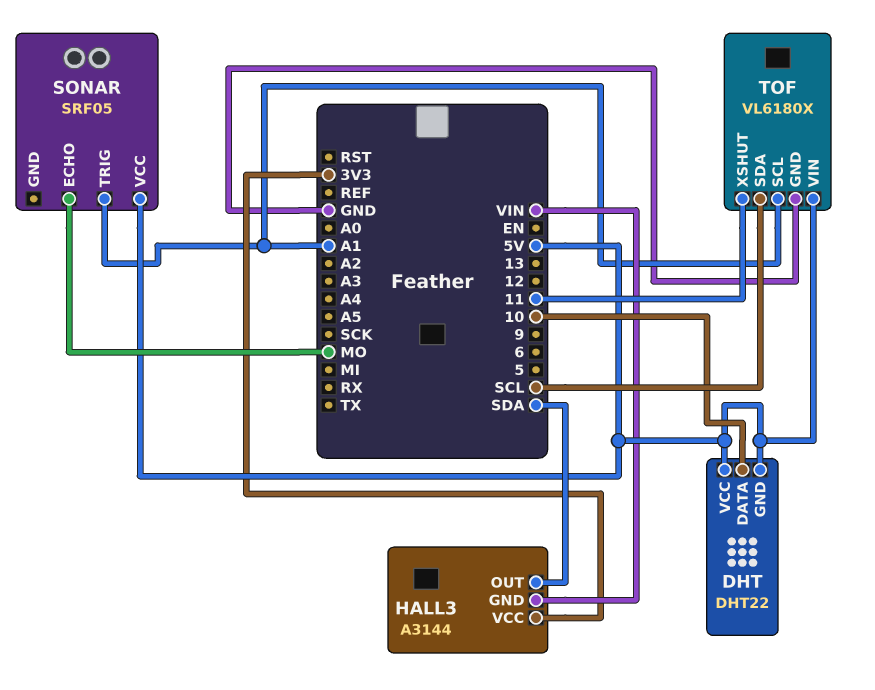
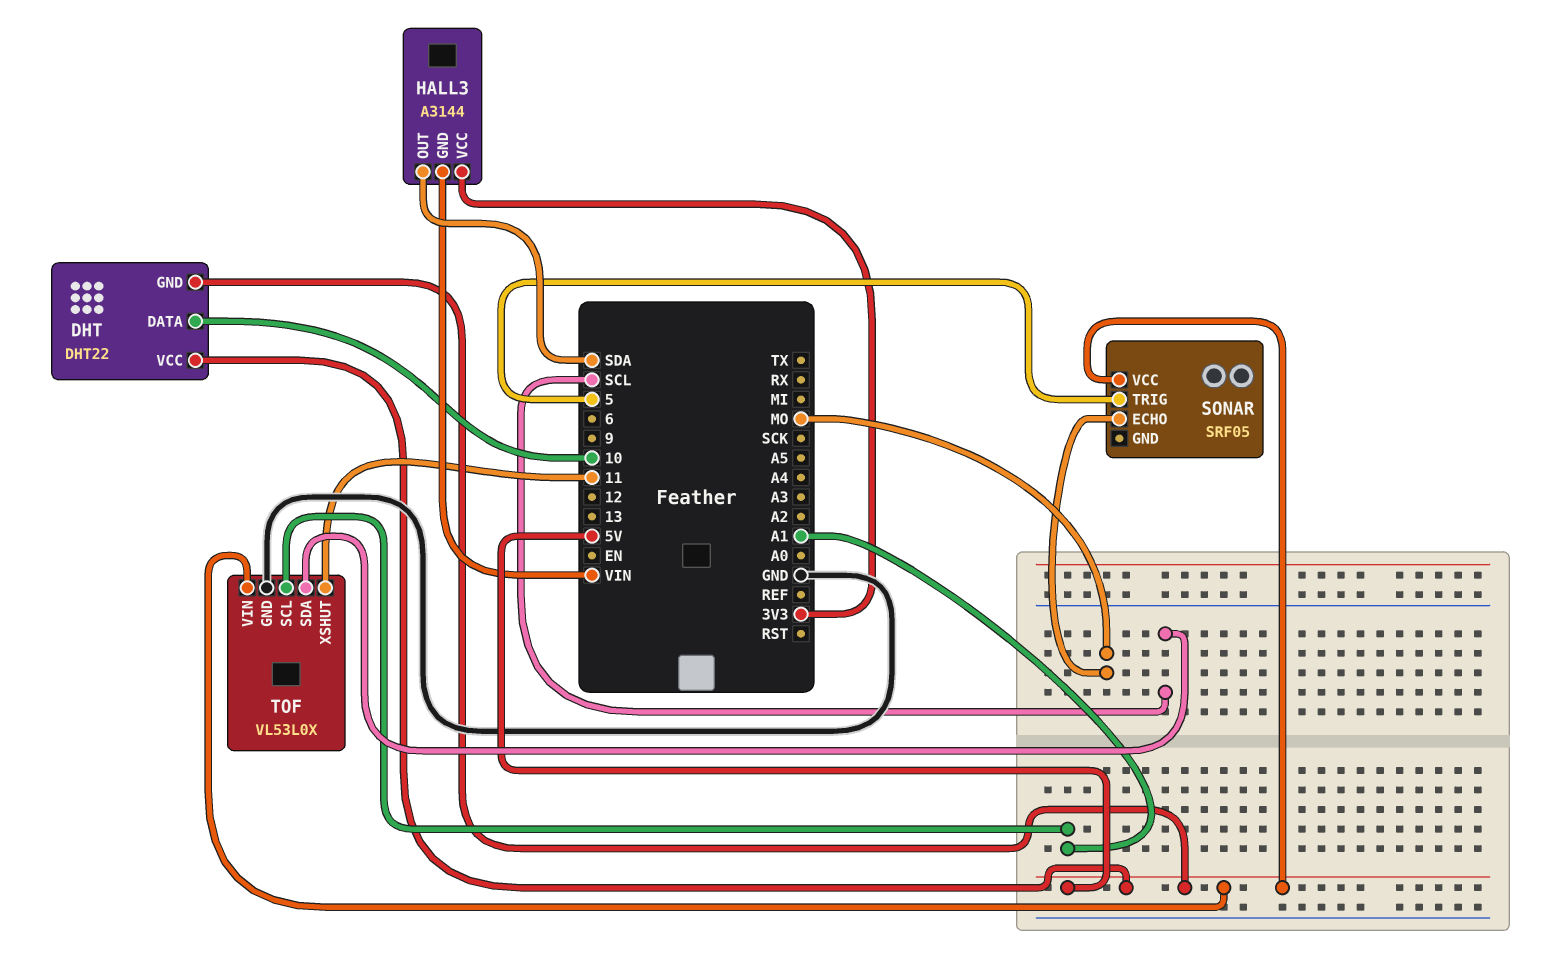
SONAR pin TRIG: A1 -> 5
TOF: VL6180X -> VL53L0X

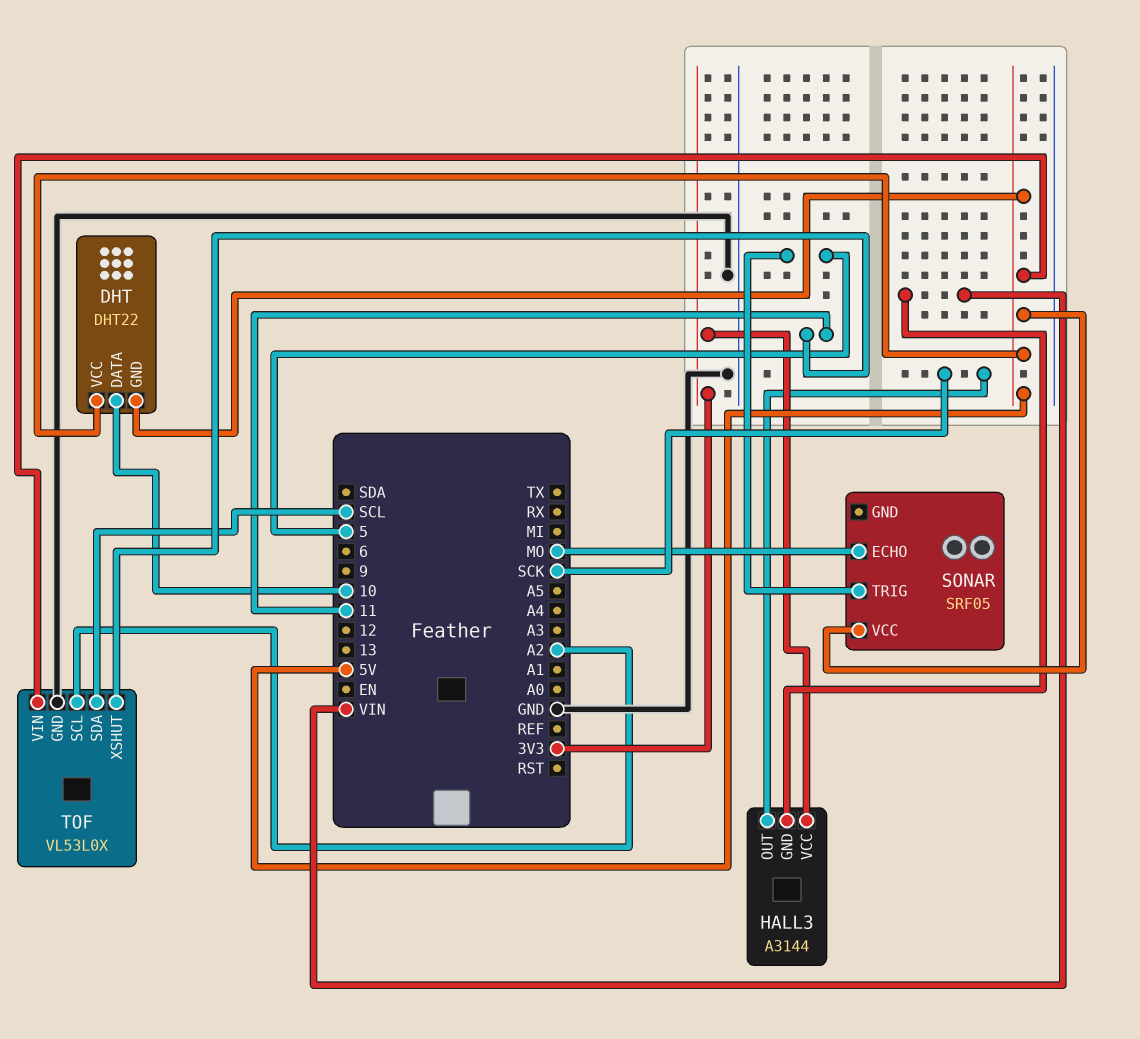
HALL3 pin OUT: SDA -> SCK
TOF pin SCL: A1 -> A2

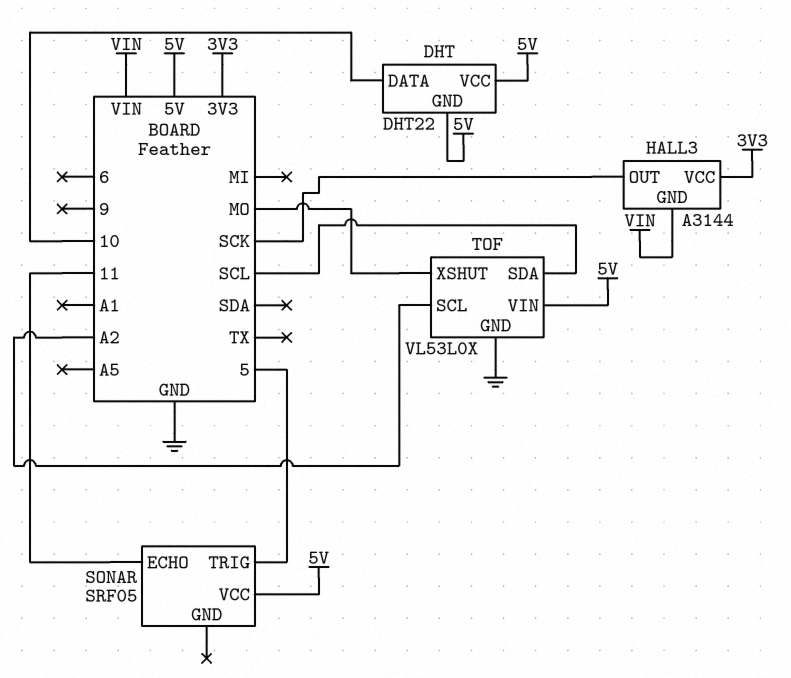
SONAR pin ECHO: MO -> 11
TOF pin XSHUT: 11 -> MO

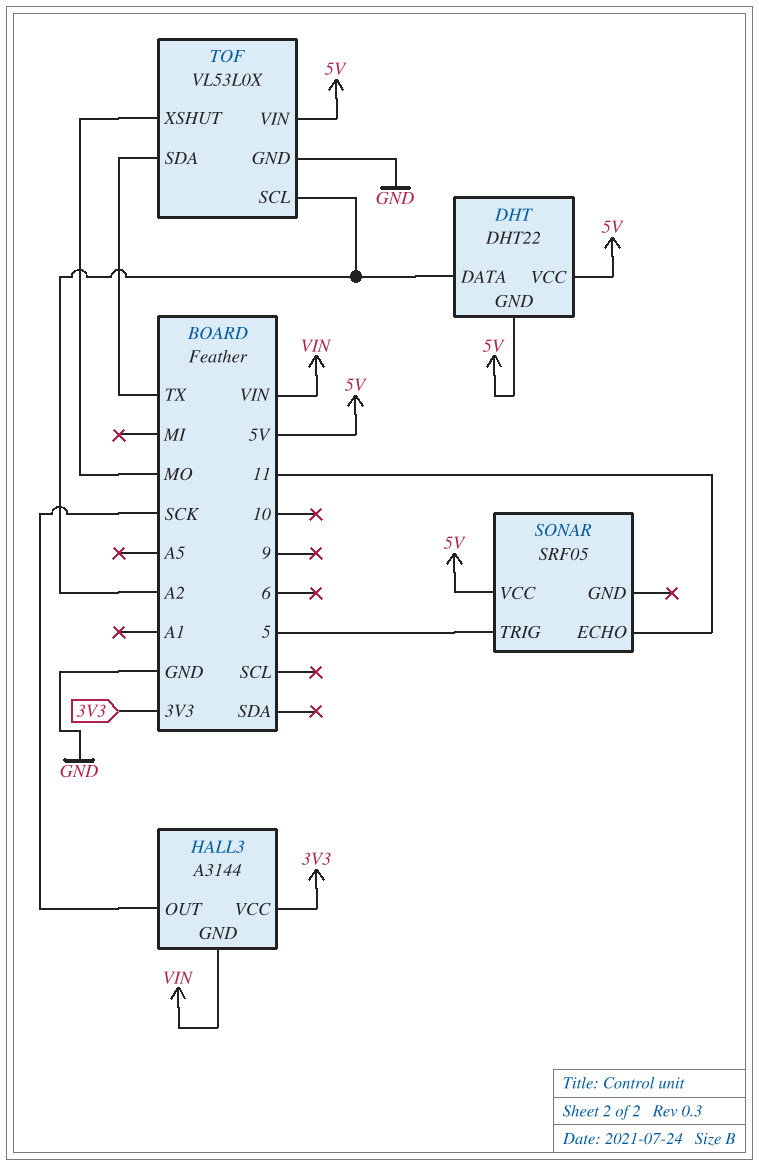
DHT pin DATA: 10 -> A2
TOF pin SDA: SCL -> TX

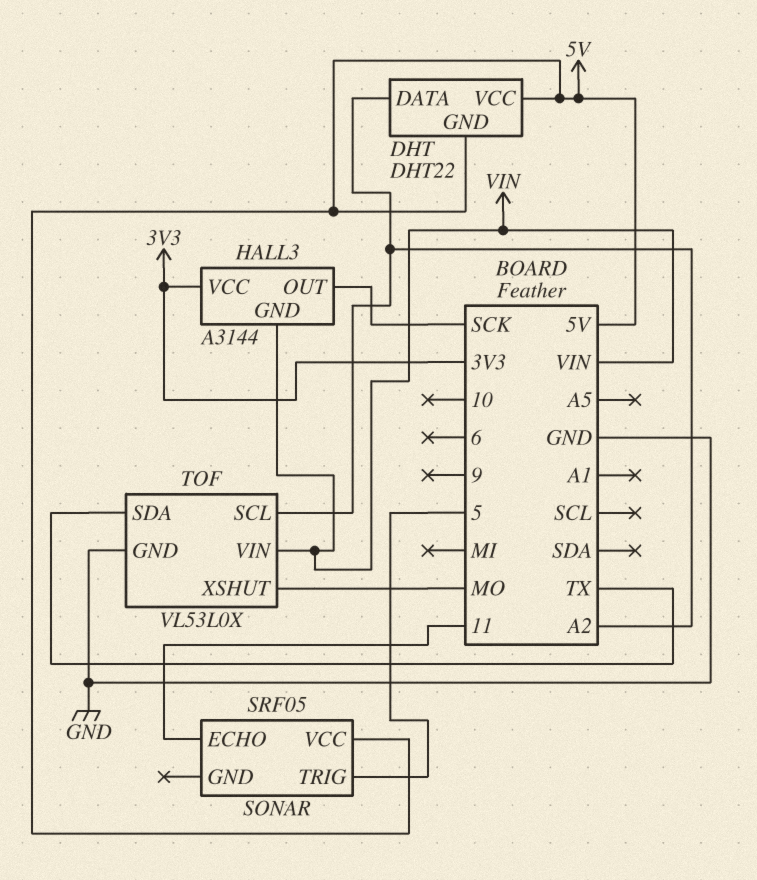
TOF pin VIN: 5V -> VIN

